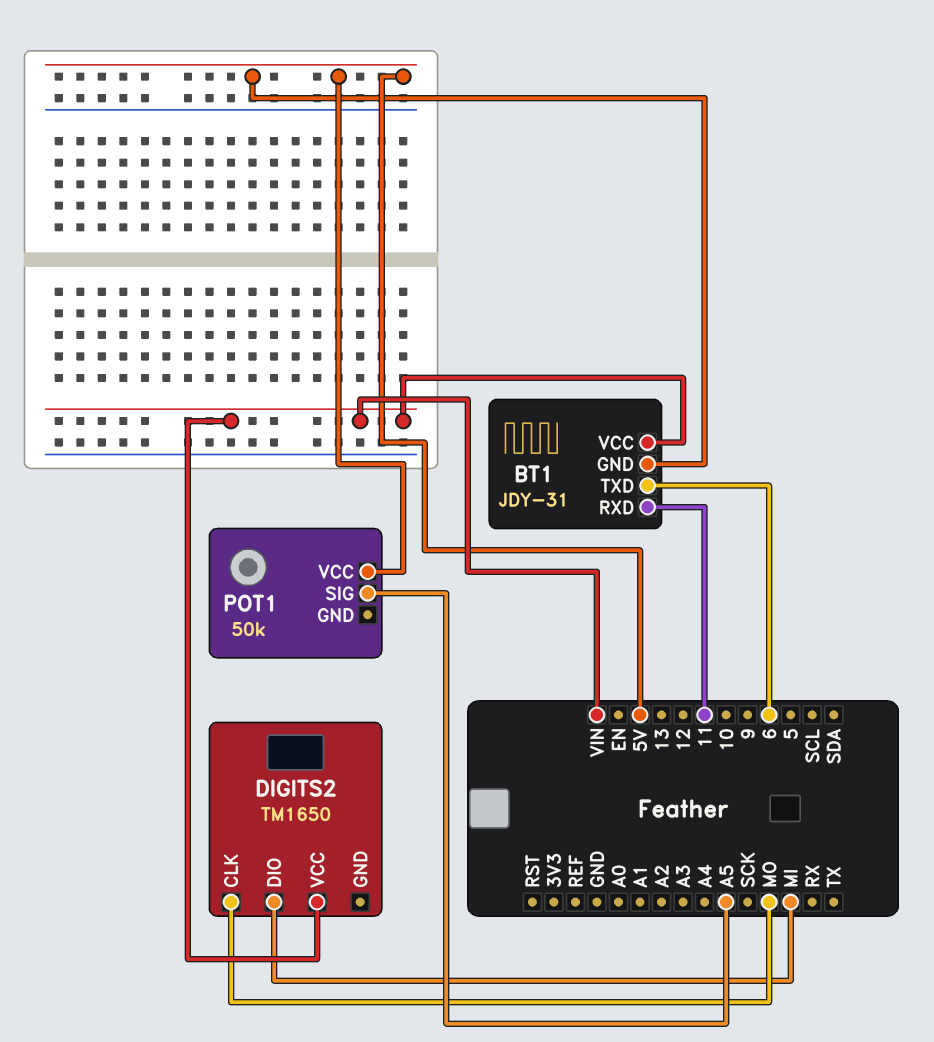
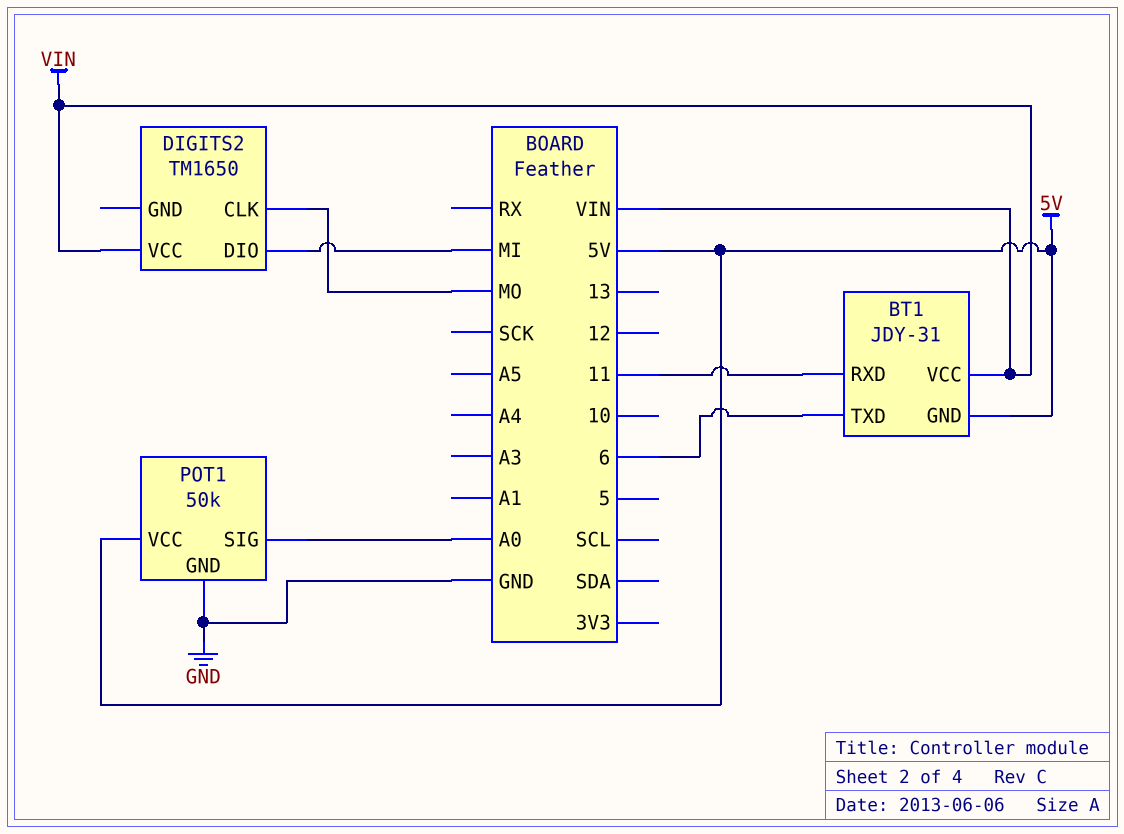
POT1 pin GND: none -> GND
POT1 pin SIG: A5 -> A0

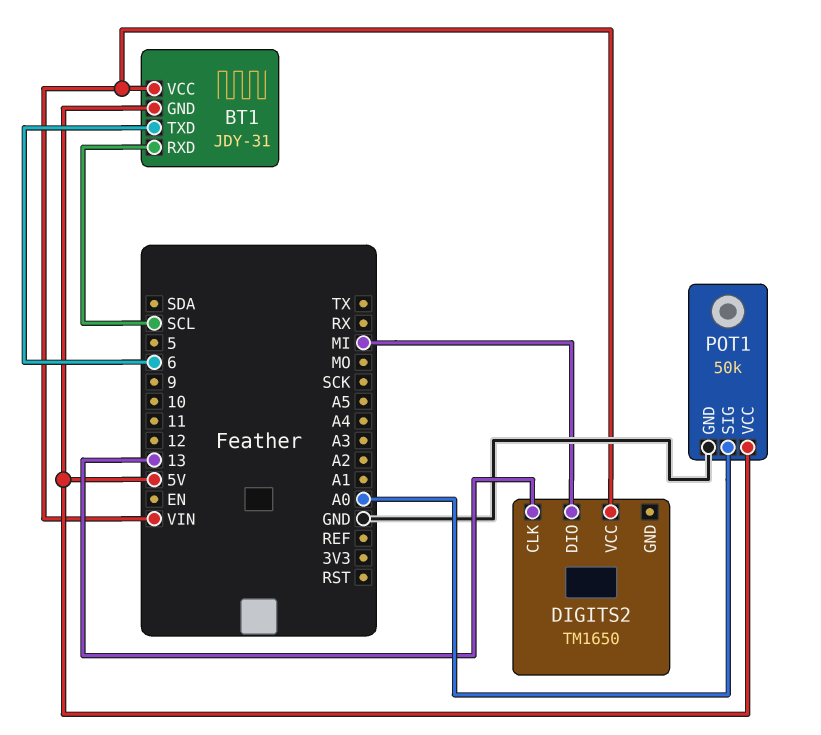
BT1 pin RXD: 11 -> SCL
DIGITS2 pin CLK: MO -> 13

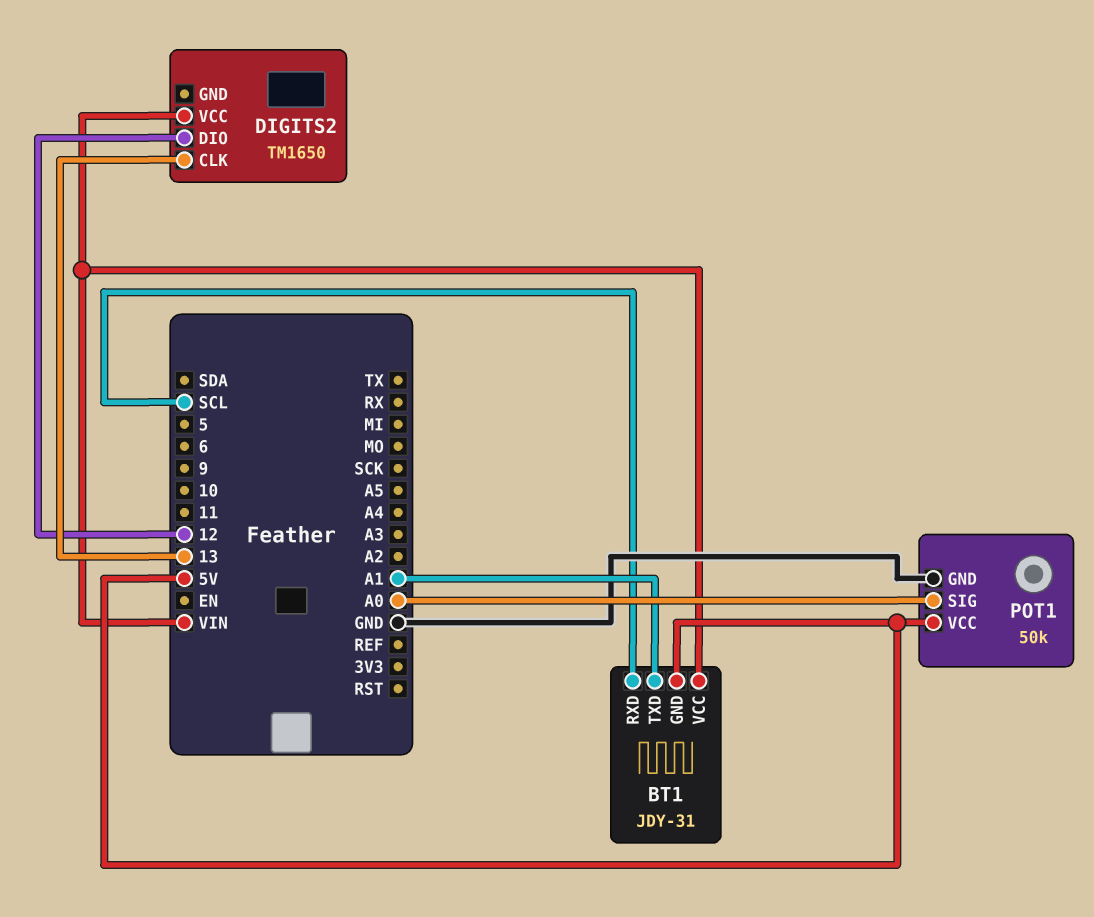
BT1 pin TXD: 6 -> A1
DIGITS2 pin DIO: MI -> 12

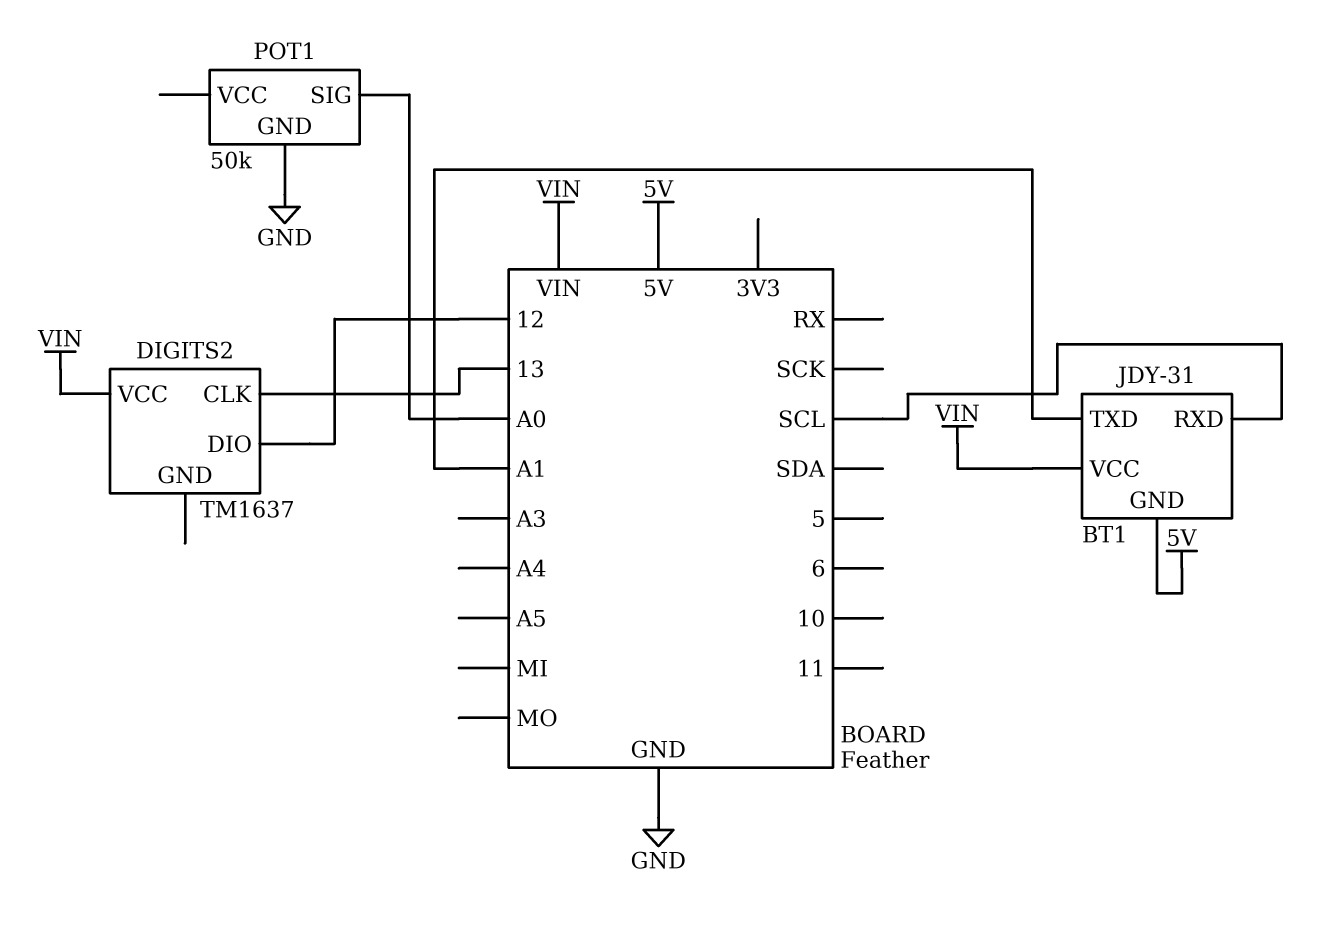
DIGITS2: TM1650 -> TM1637
POT1 pin VCC: 5V -> none

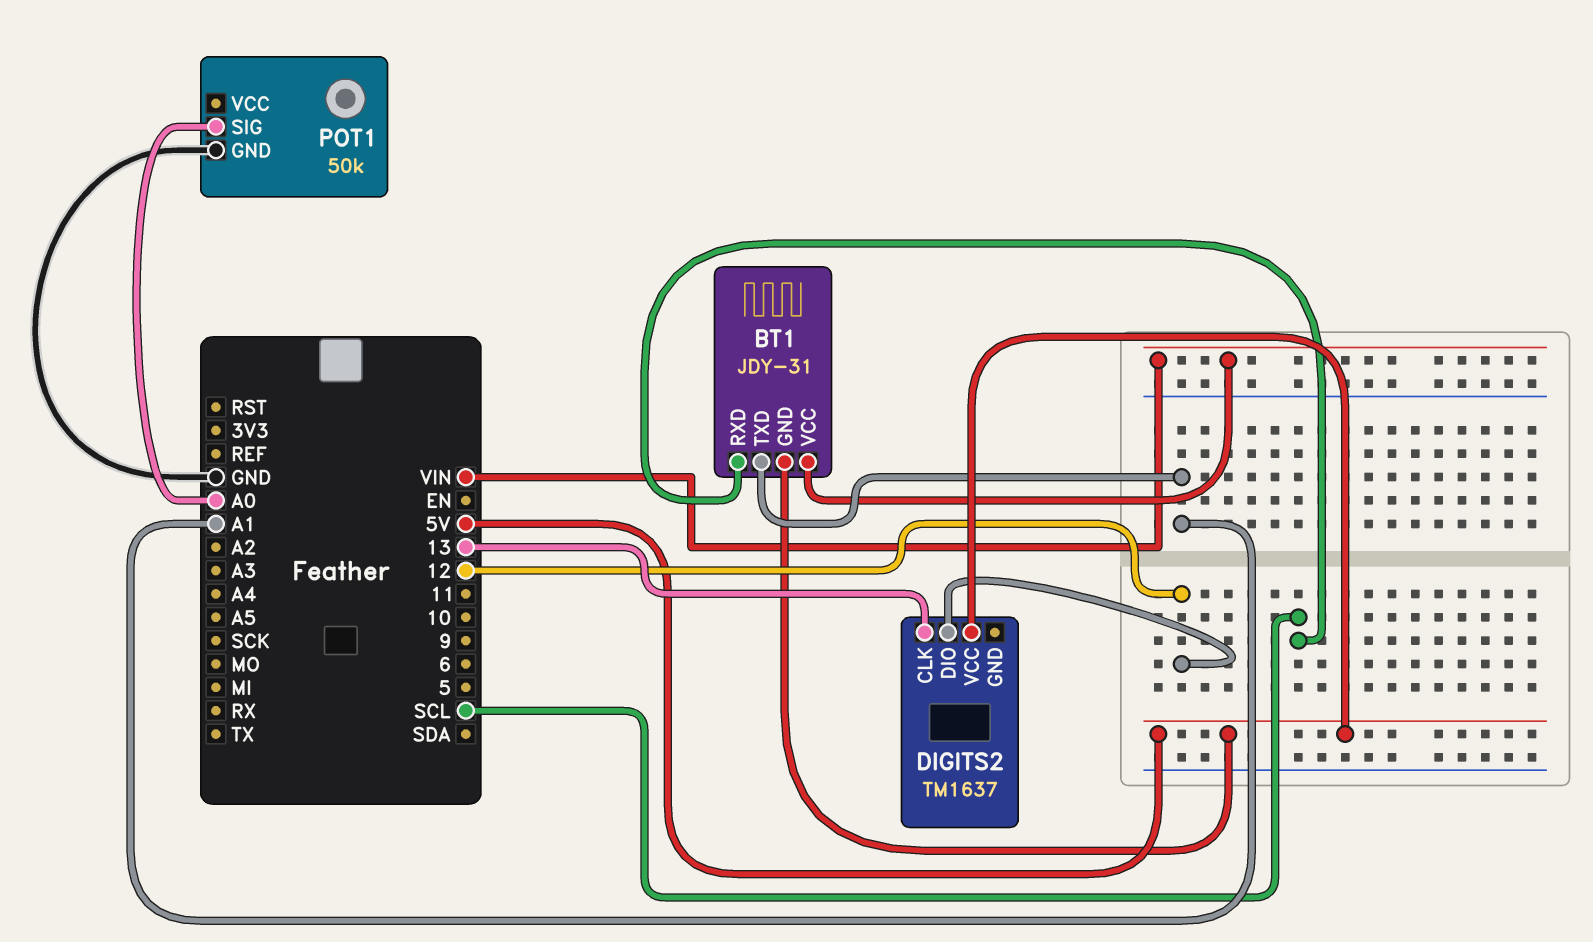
DIGITS2 pin VCC: VIN -> 5V

